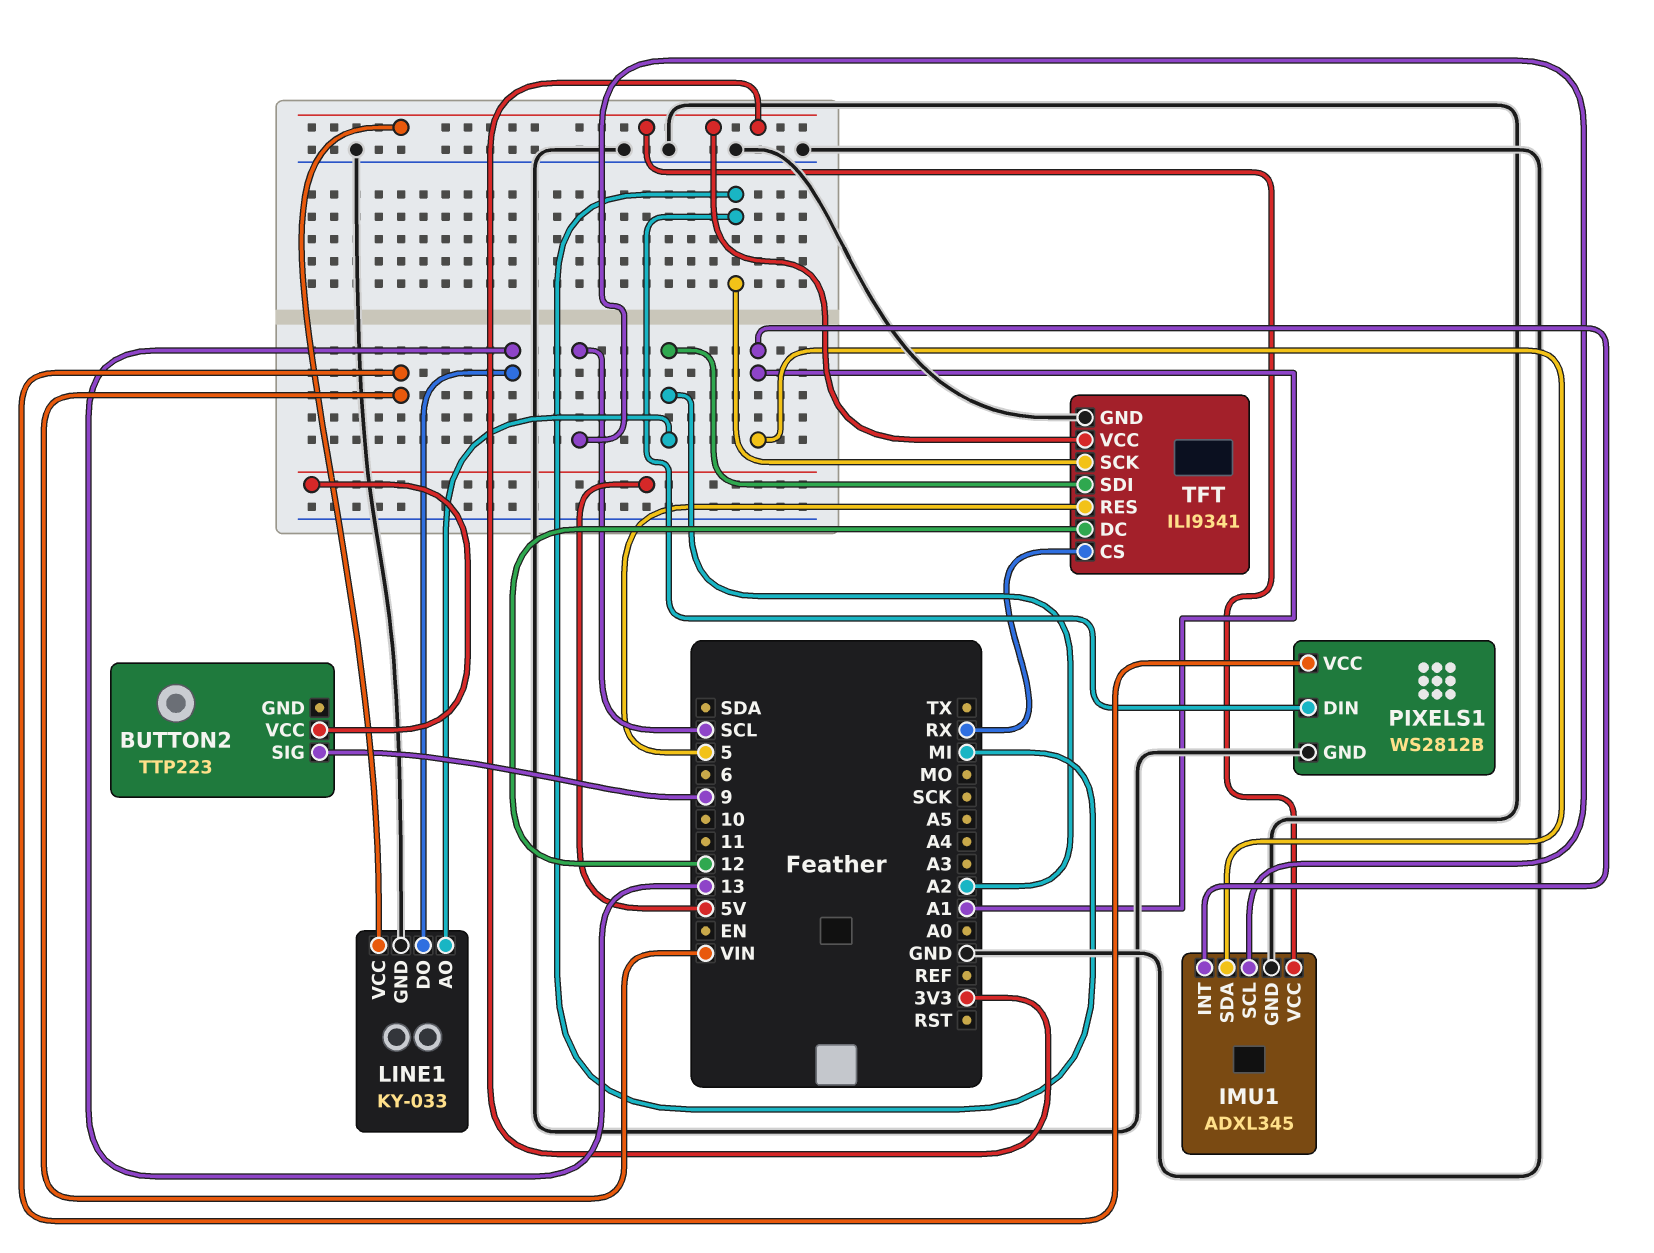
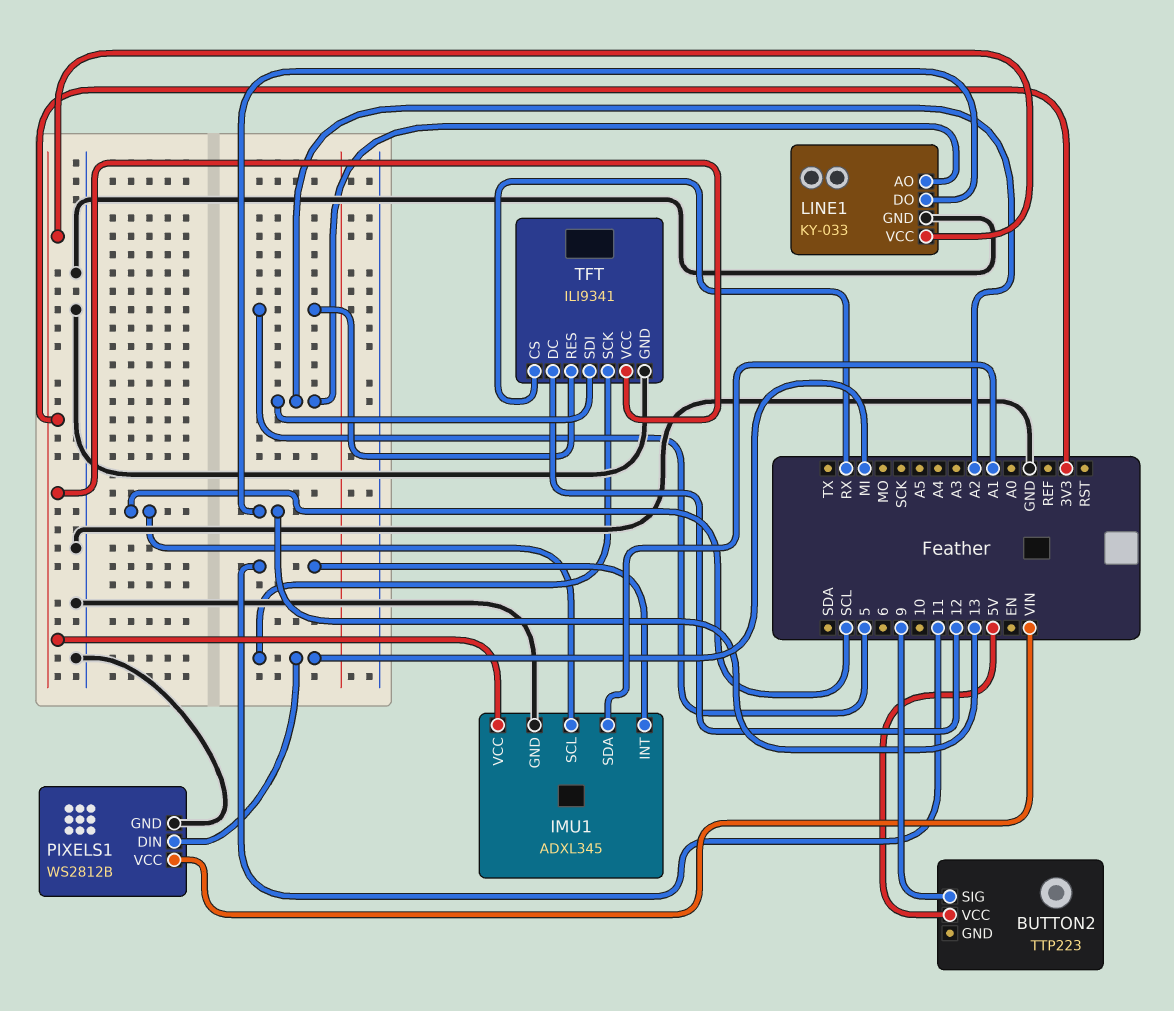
IMU1 pin INT: A1 -> 11

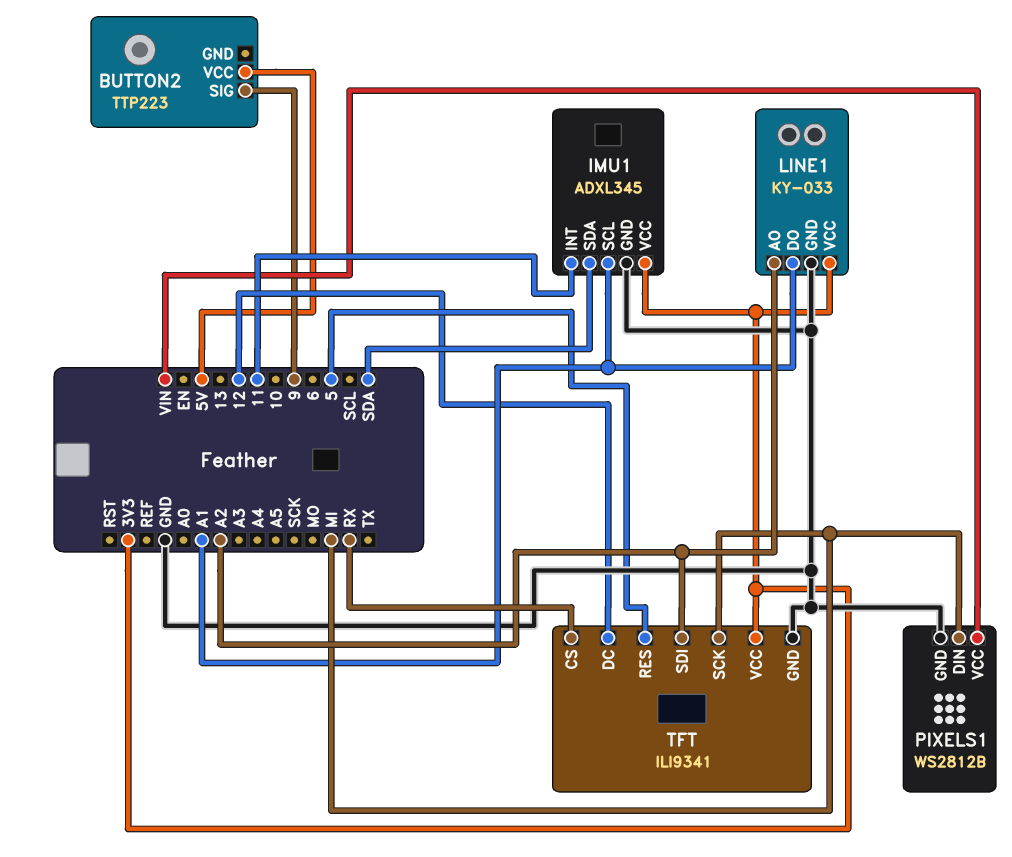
IMU1 pin SCL: SCL -> A1
IMU1 pin SDA: A1 -> SDA
LINE1 pin DO: 13 -> A1

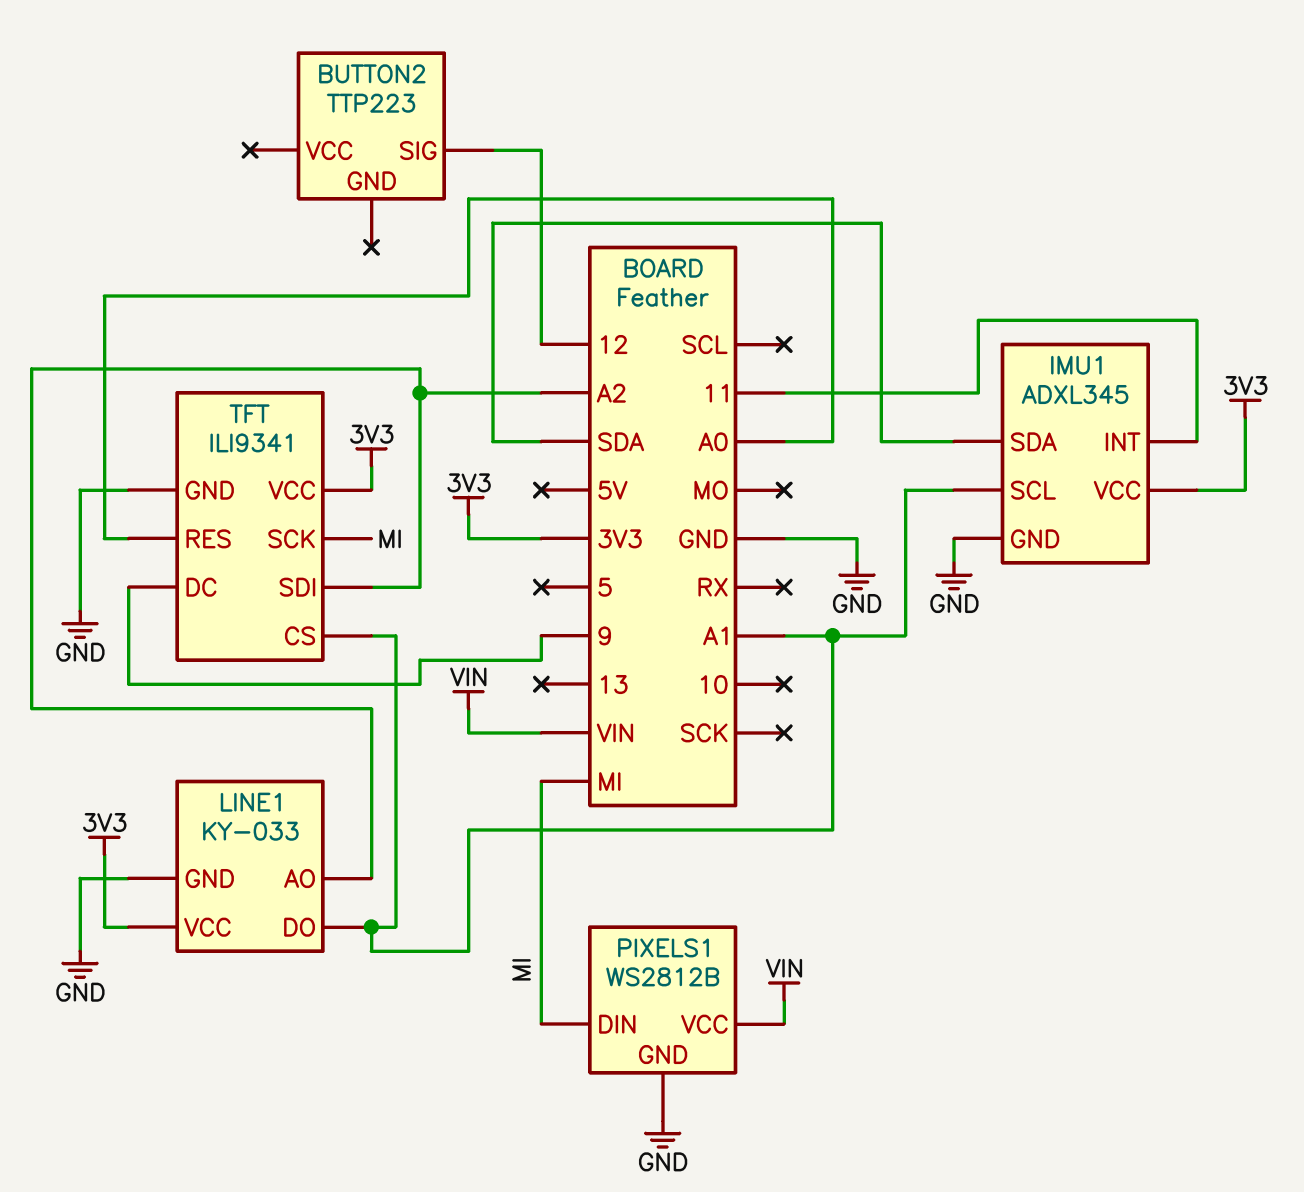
BUTTON2 pin SIG: 9 -> 12
BUTTON2 pin VCC: 5V -> none
TFT pin CS: RX -> A1
TFT pin DC: 12 -> 9
TFT pin RES: 5 -> A0

